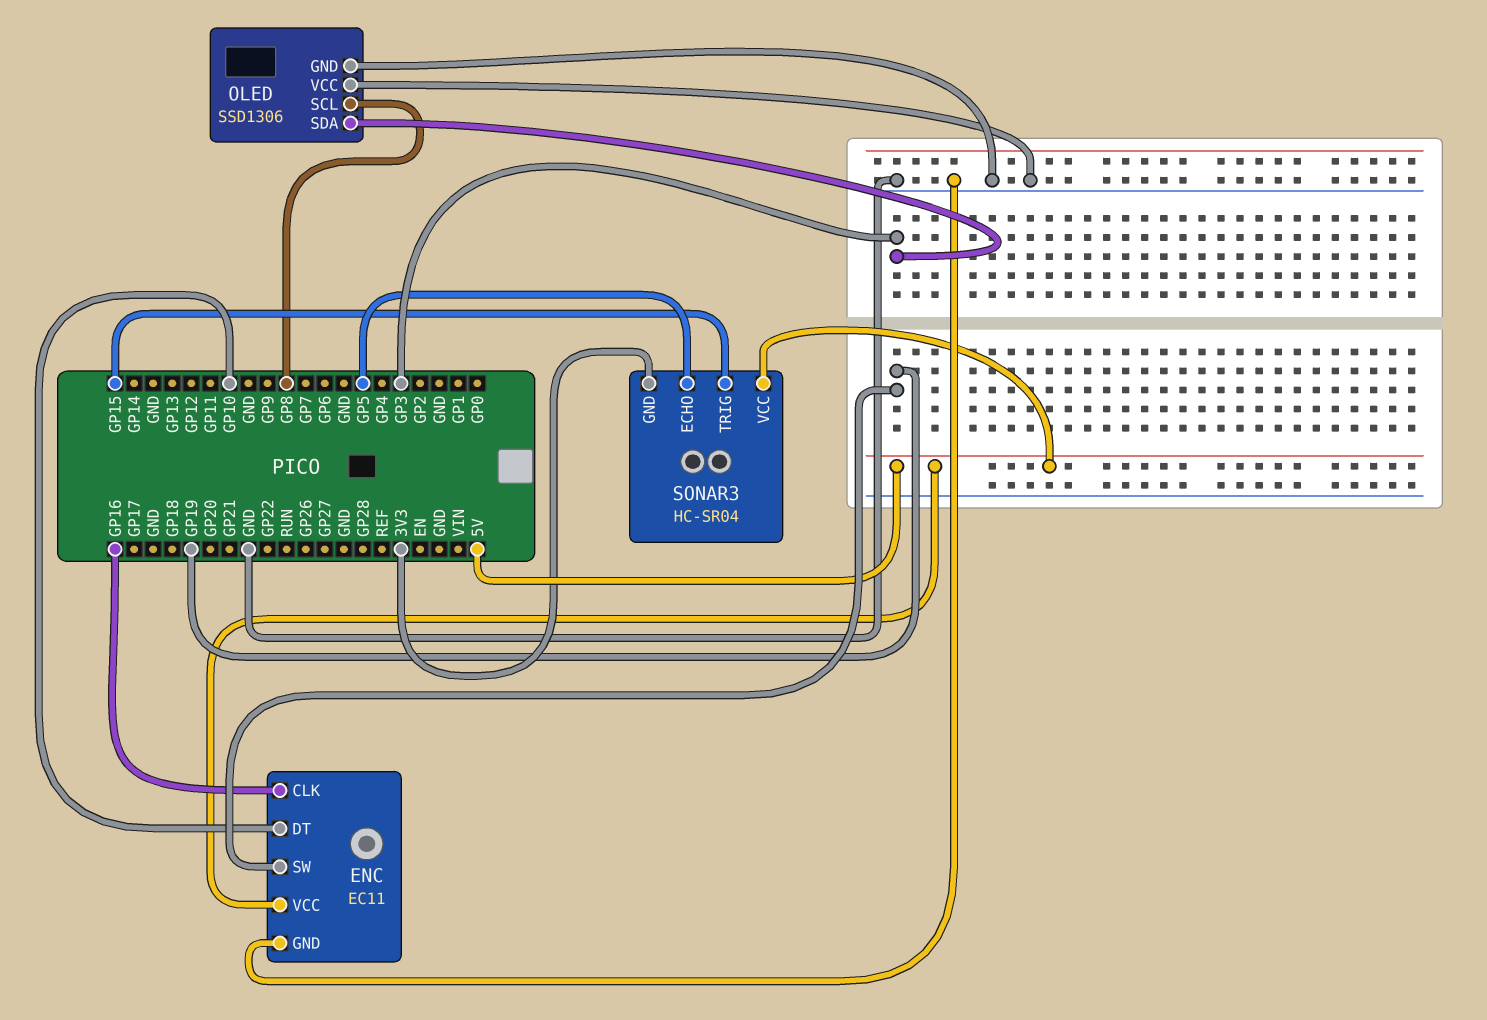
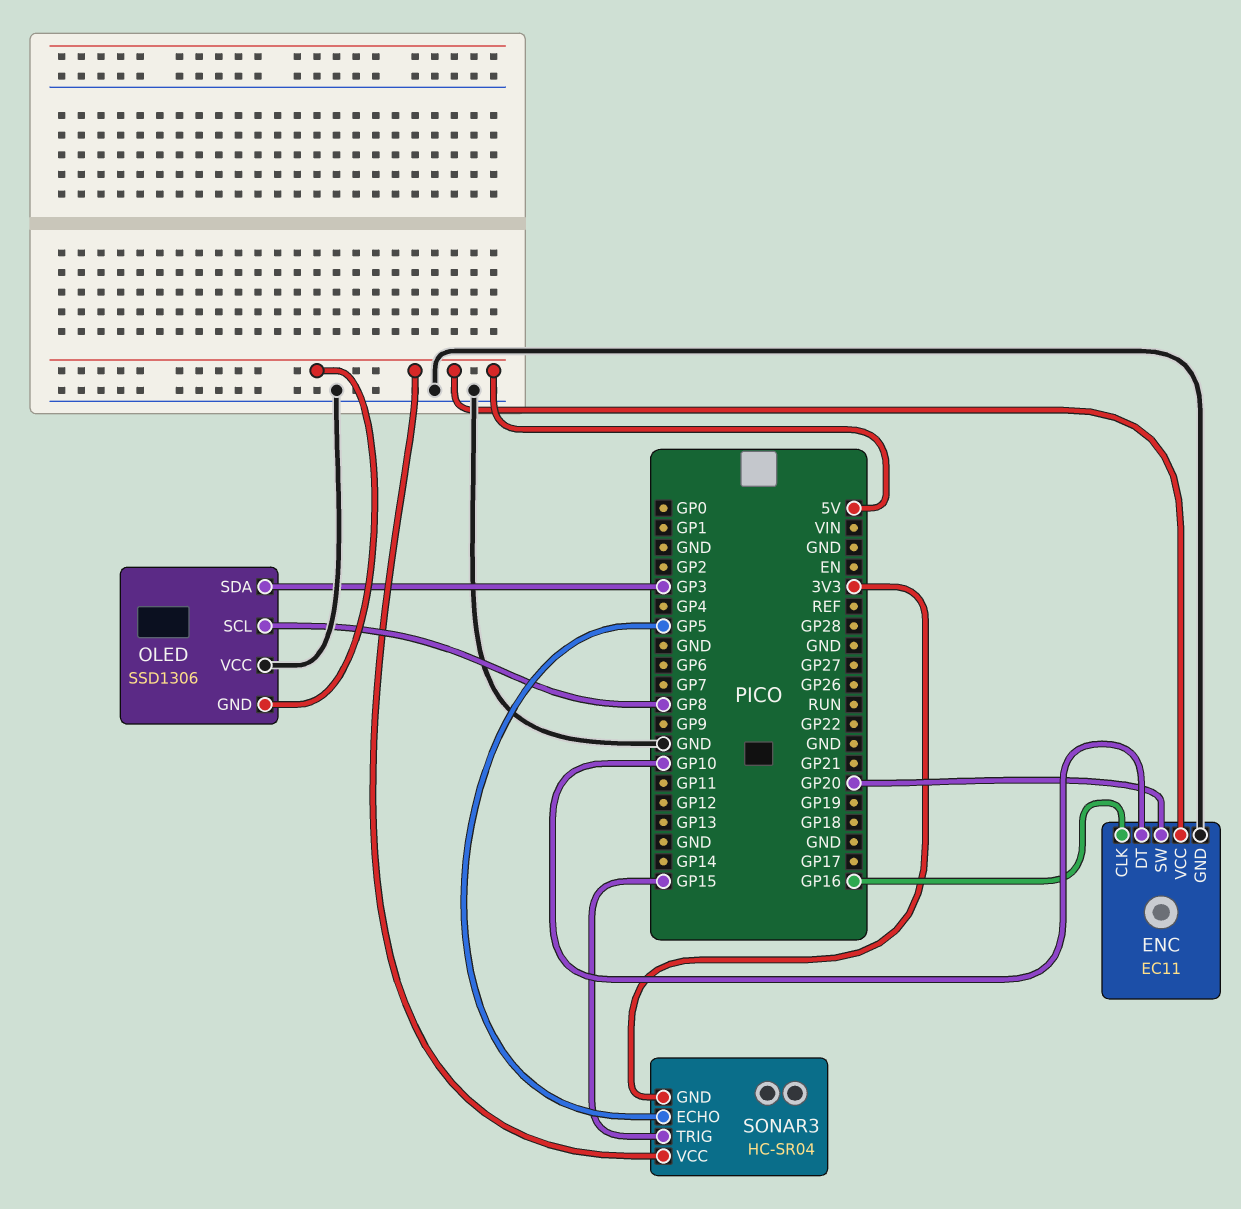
ENC pin SW: GP19 -> GP20
OLED pin GND: GND -> 5V

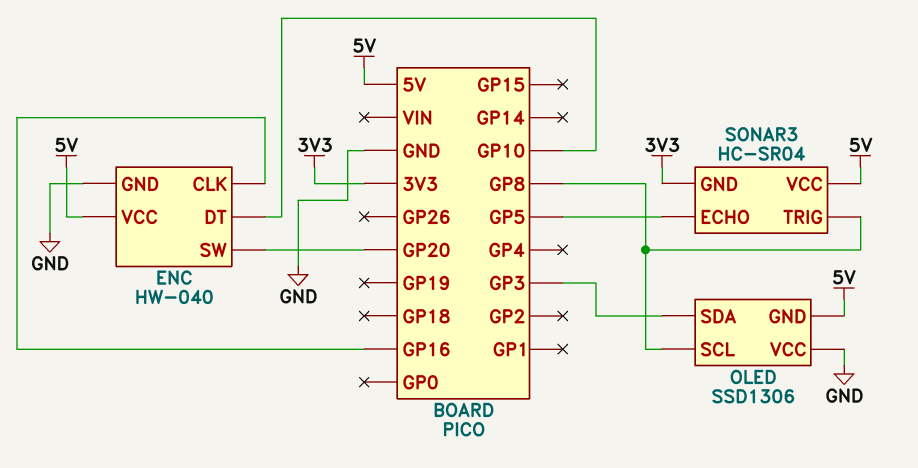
ENC: EC11 -> HW-040
SONAR3 pin TRIG: GP15 -> GP8

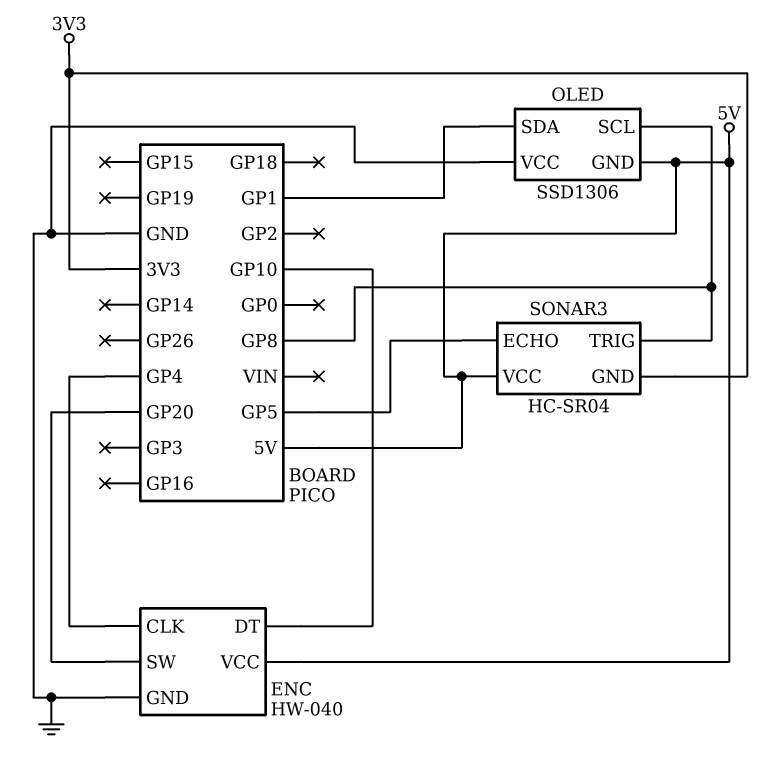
ENC pin CLK: GP16 -> GP4
OLED pin SDA: GP3 -> GP1

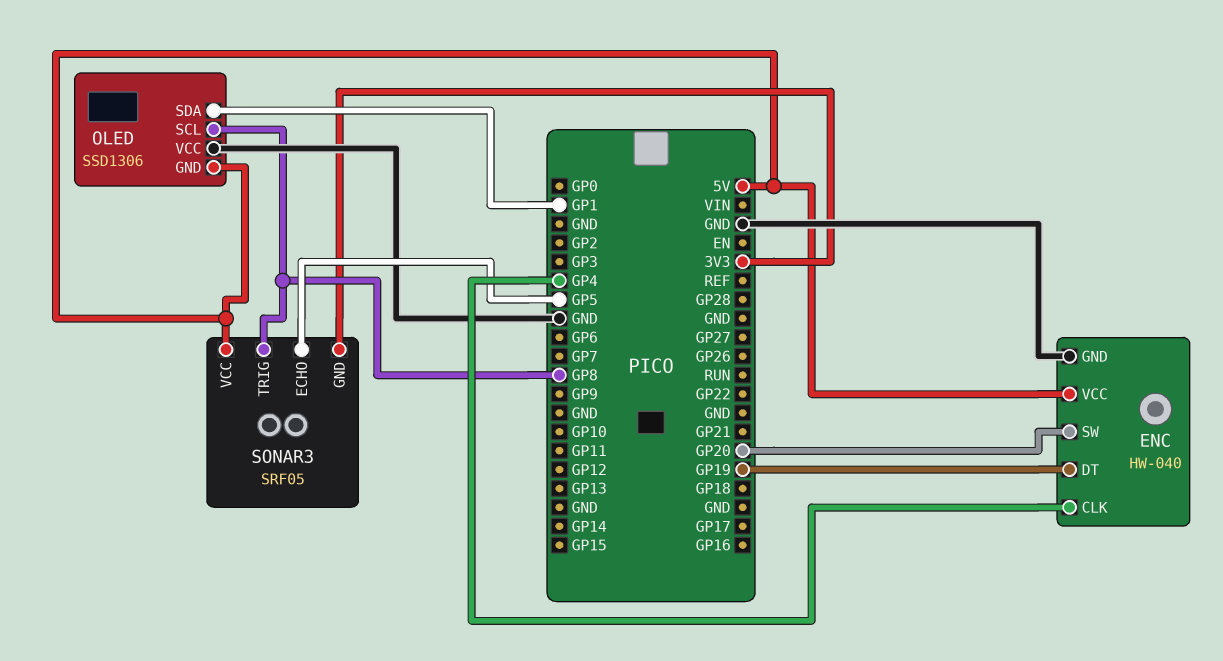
ENC pin DT: GP10 -> GP19
SONAR3: HC-SR04 -> SRF05

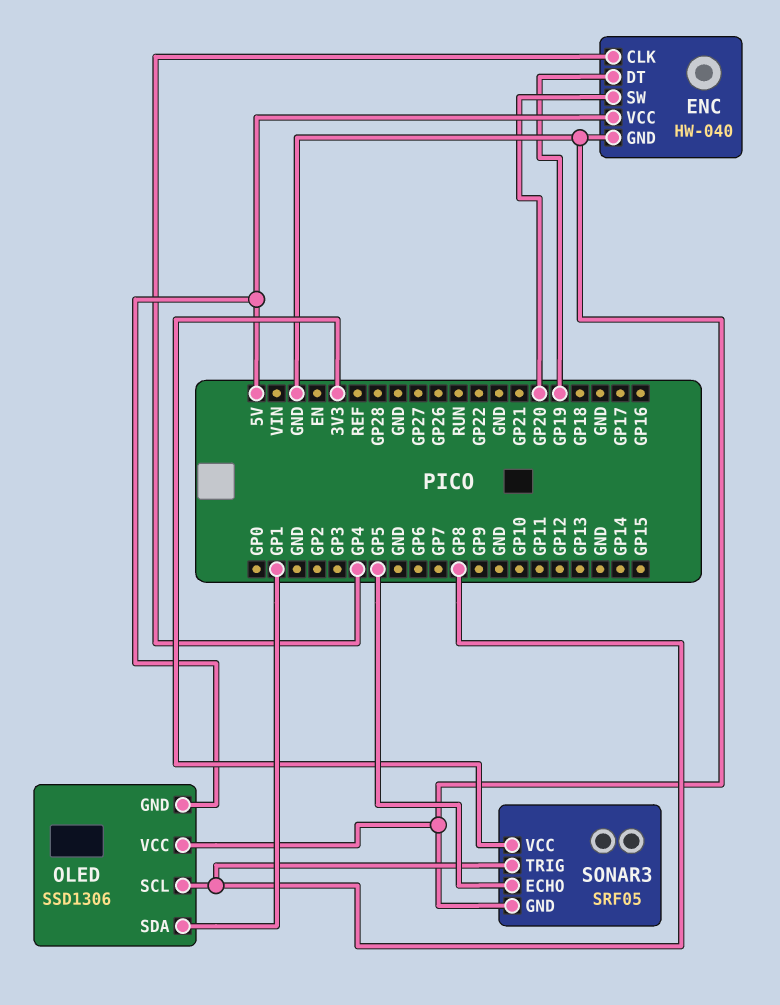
SONAR3 pin GND: 3V3 -> GND
SONAR3 pin VCC: 5V -> 3V3

